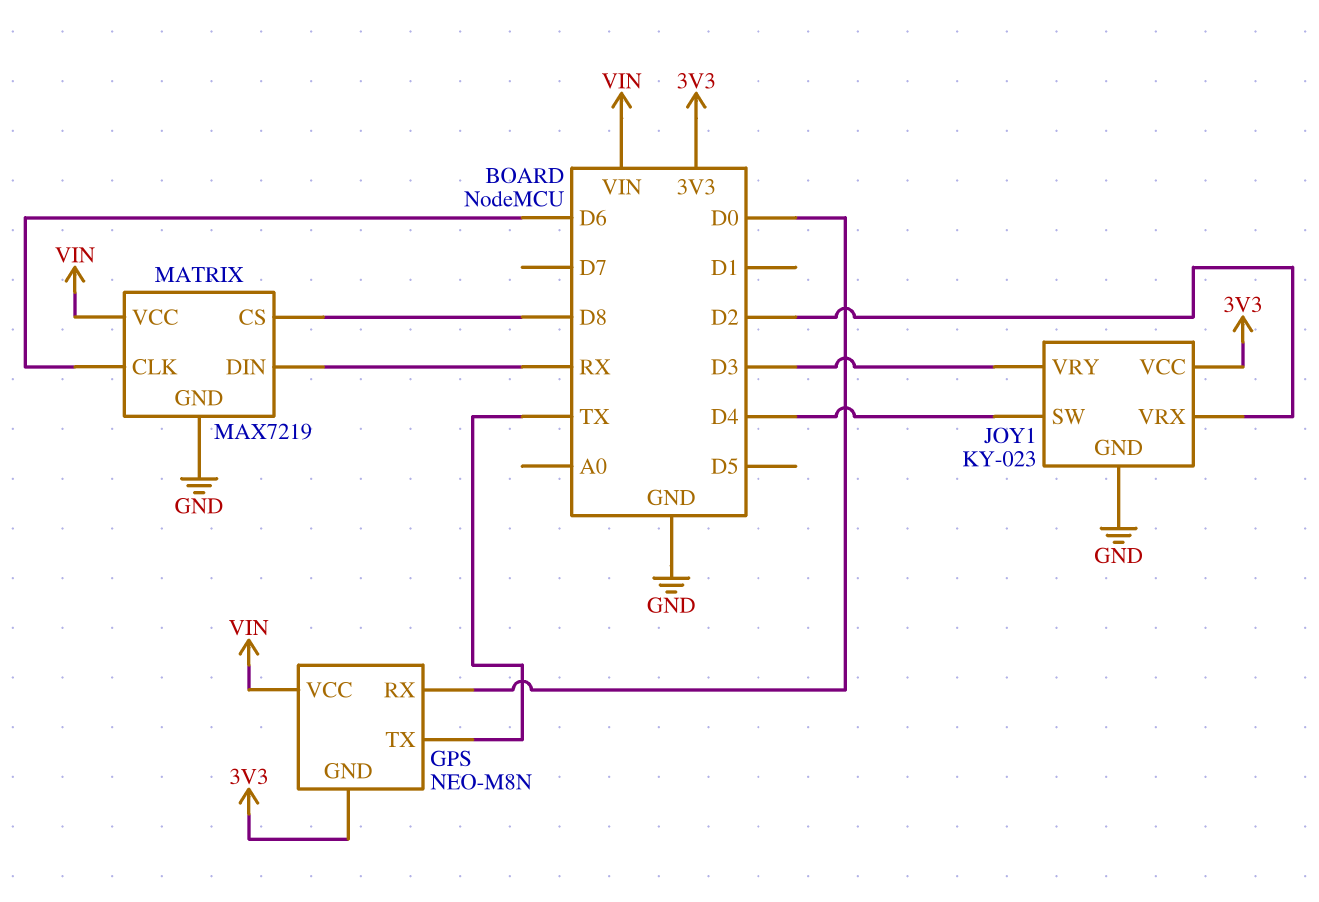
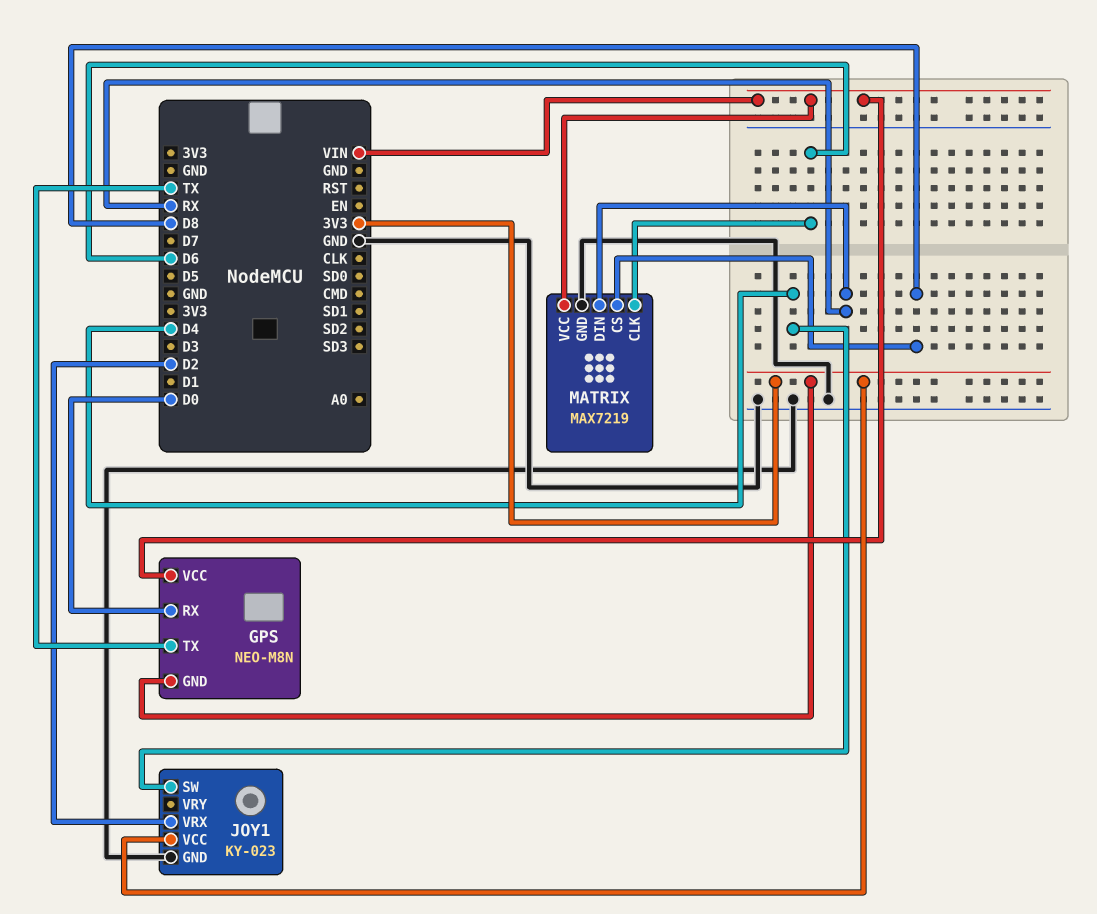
JOY1 pin VRY: D3 -> none

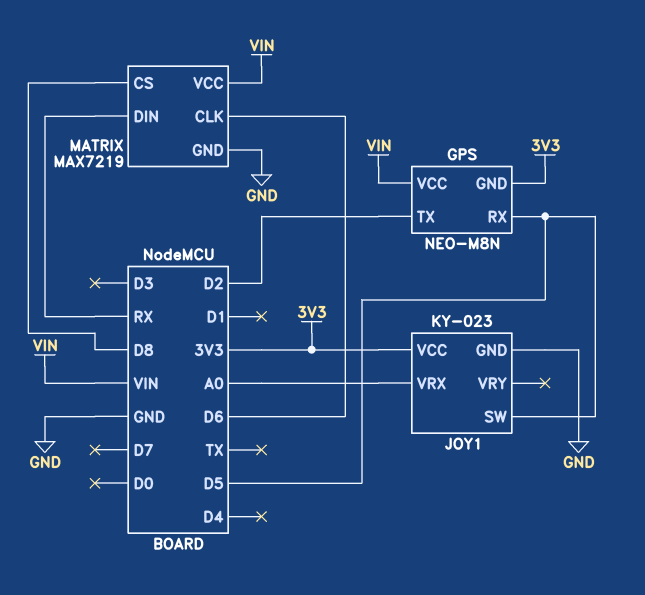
GPS pin RX: D0 -> D5
GPS pin TX: TX -> D2
JOY1 pin SW: D4 -> D5
JOY1 pin VRX: D2 -> A0

